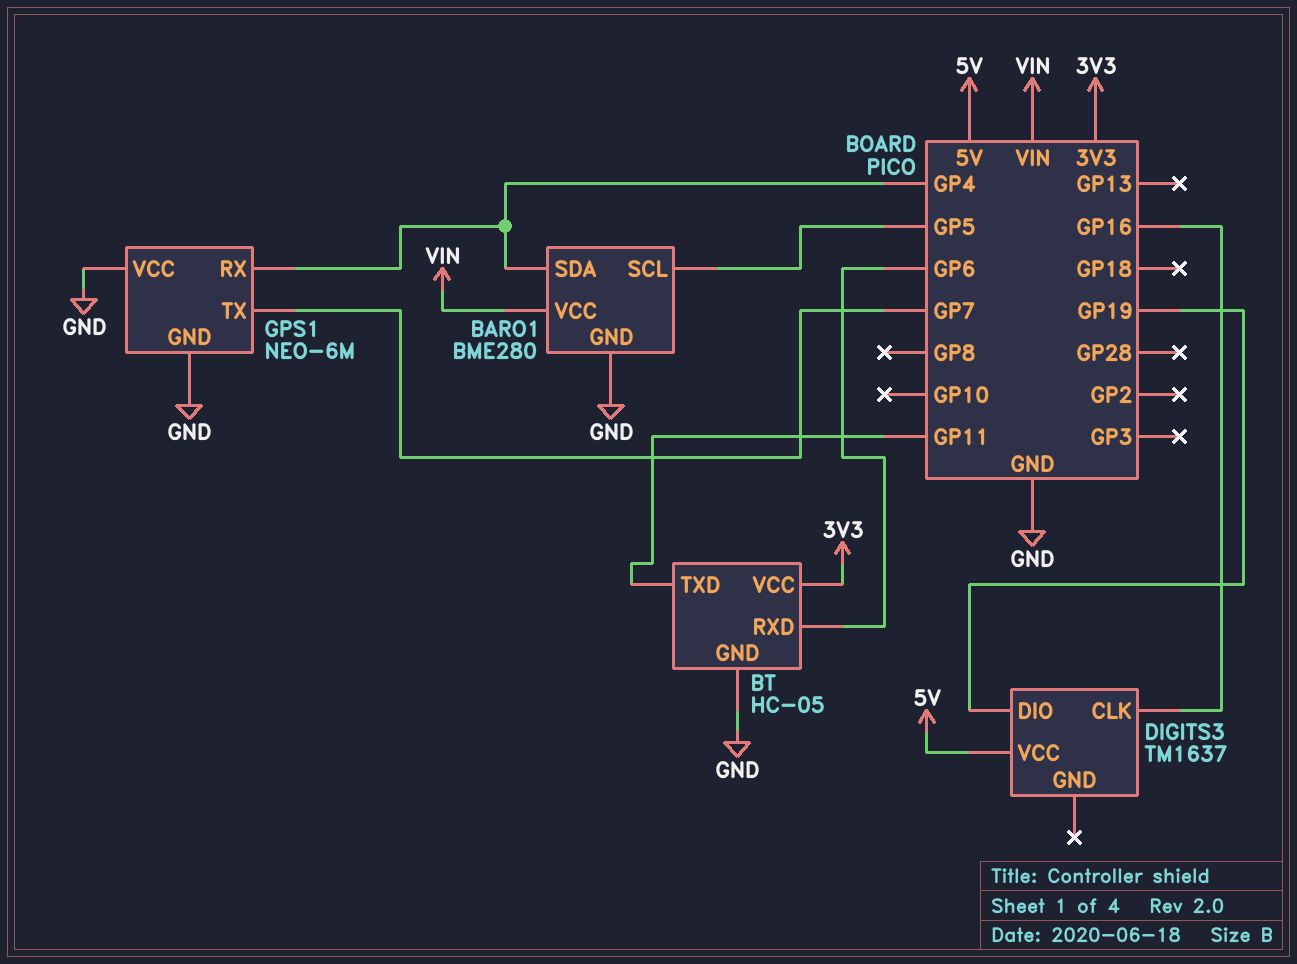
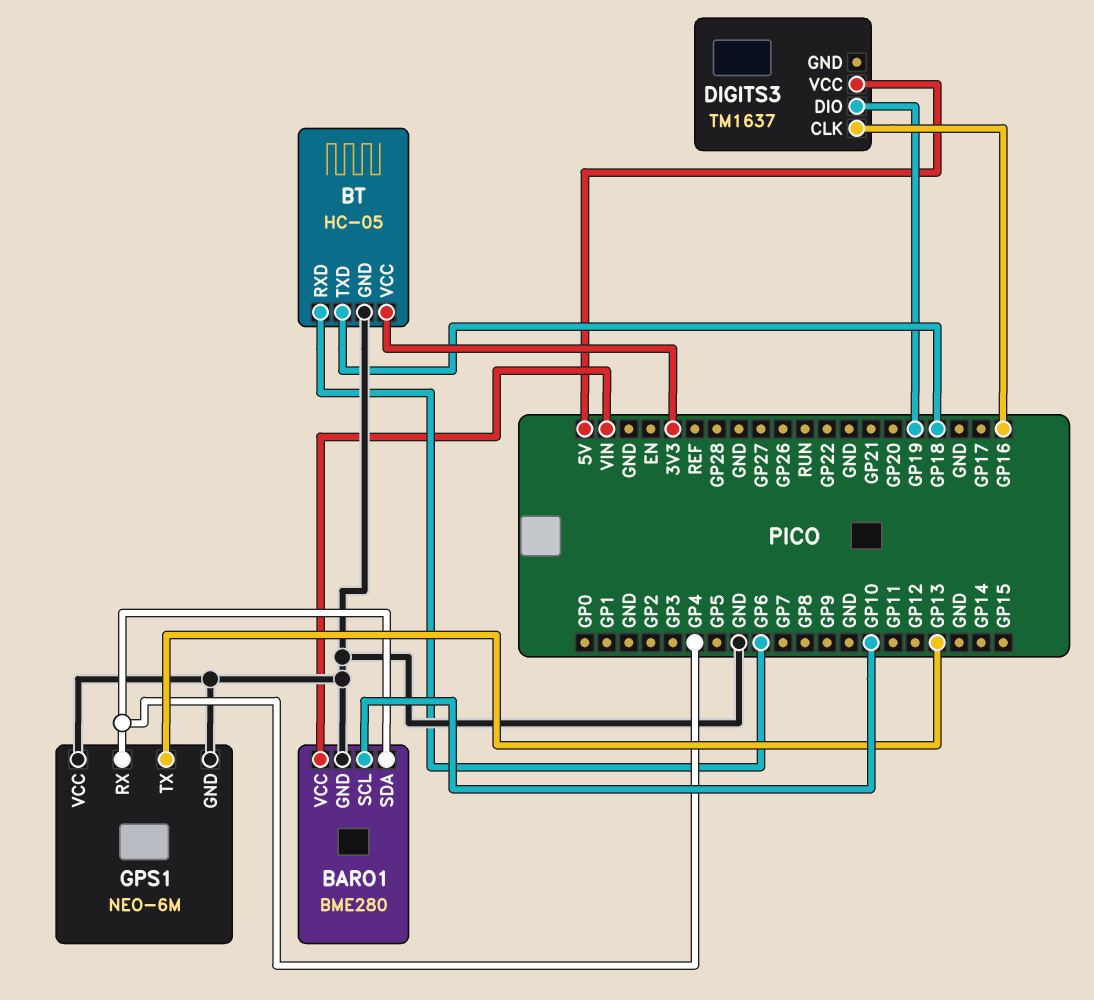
BARO1 pin SCL: GP5 -> GP10
BT pin TXD: GP11 -> GP18
GPS1 pin TX: GP7 -> GP13

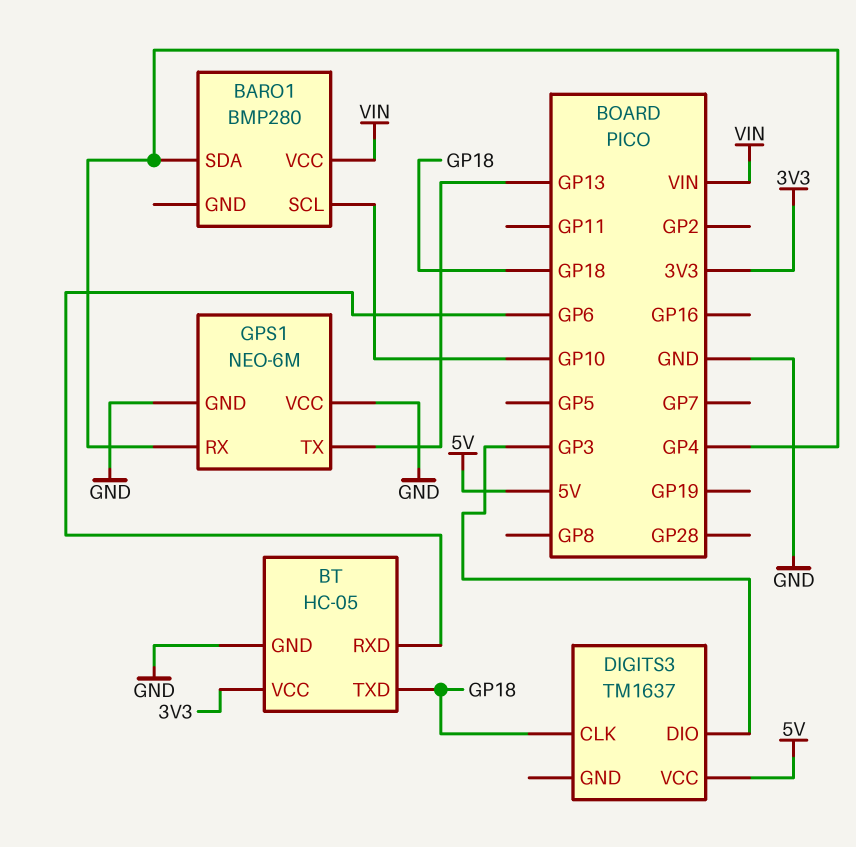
BARO1: BME280 -> BMP280
BARO1 pin GND: GND -> none
DIGITS3 pin CLK: GP16 -> GP18
DIGITS3 pin DIO: GP19 -> GP3

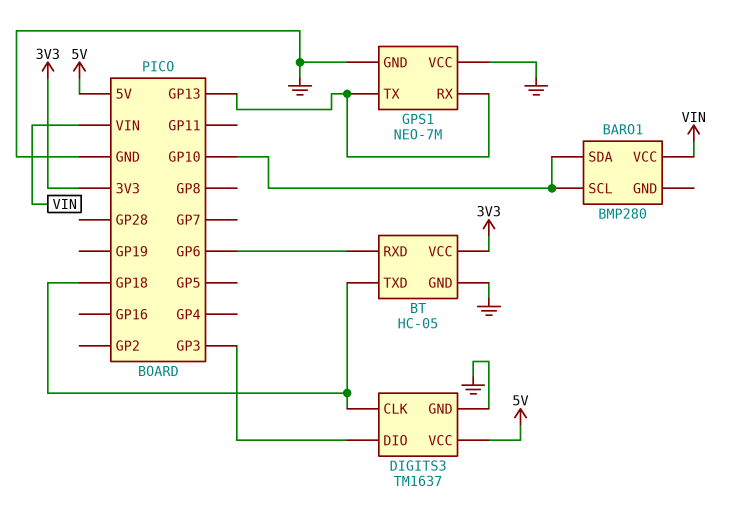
BARO1 pin SDA: GP4 -> GP10
DIGITS3 pin GND: none -> GND
GPS1: NEO-6M -> NEO-7M
GPS1 pin RX: GP4 -> GP13

